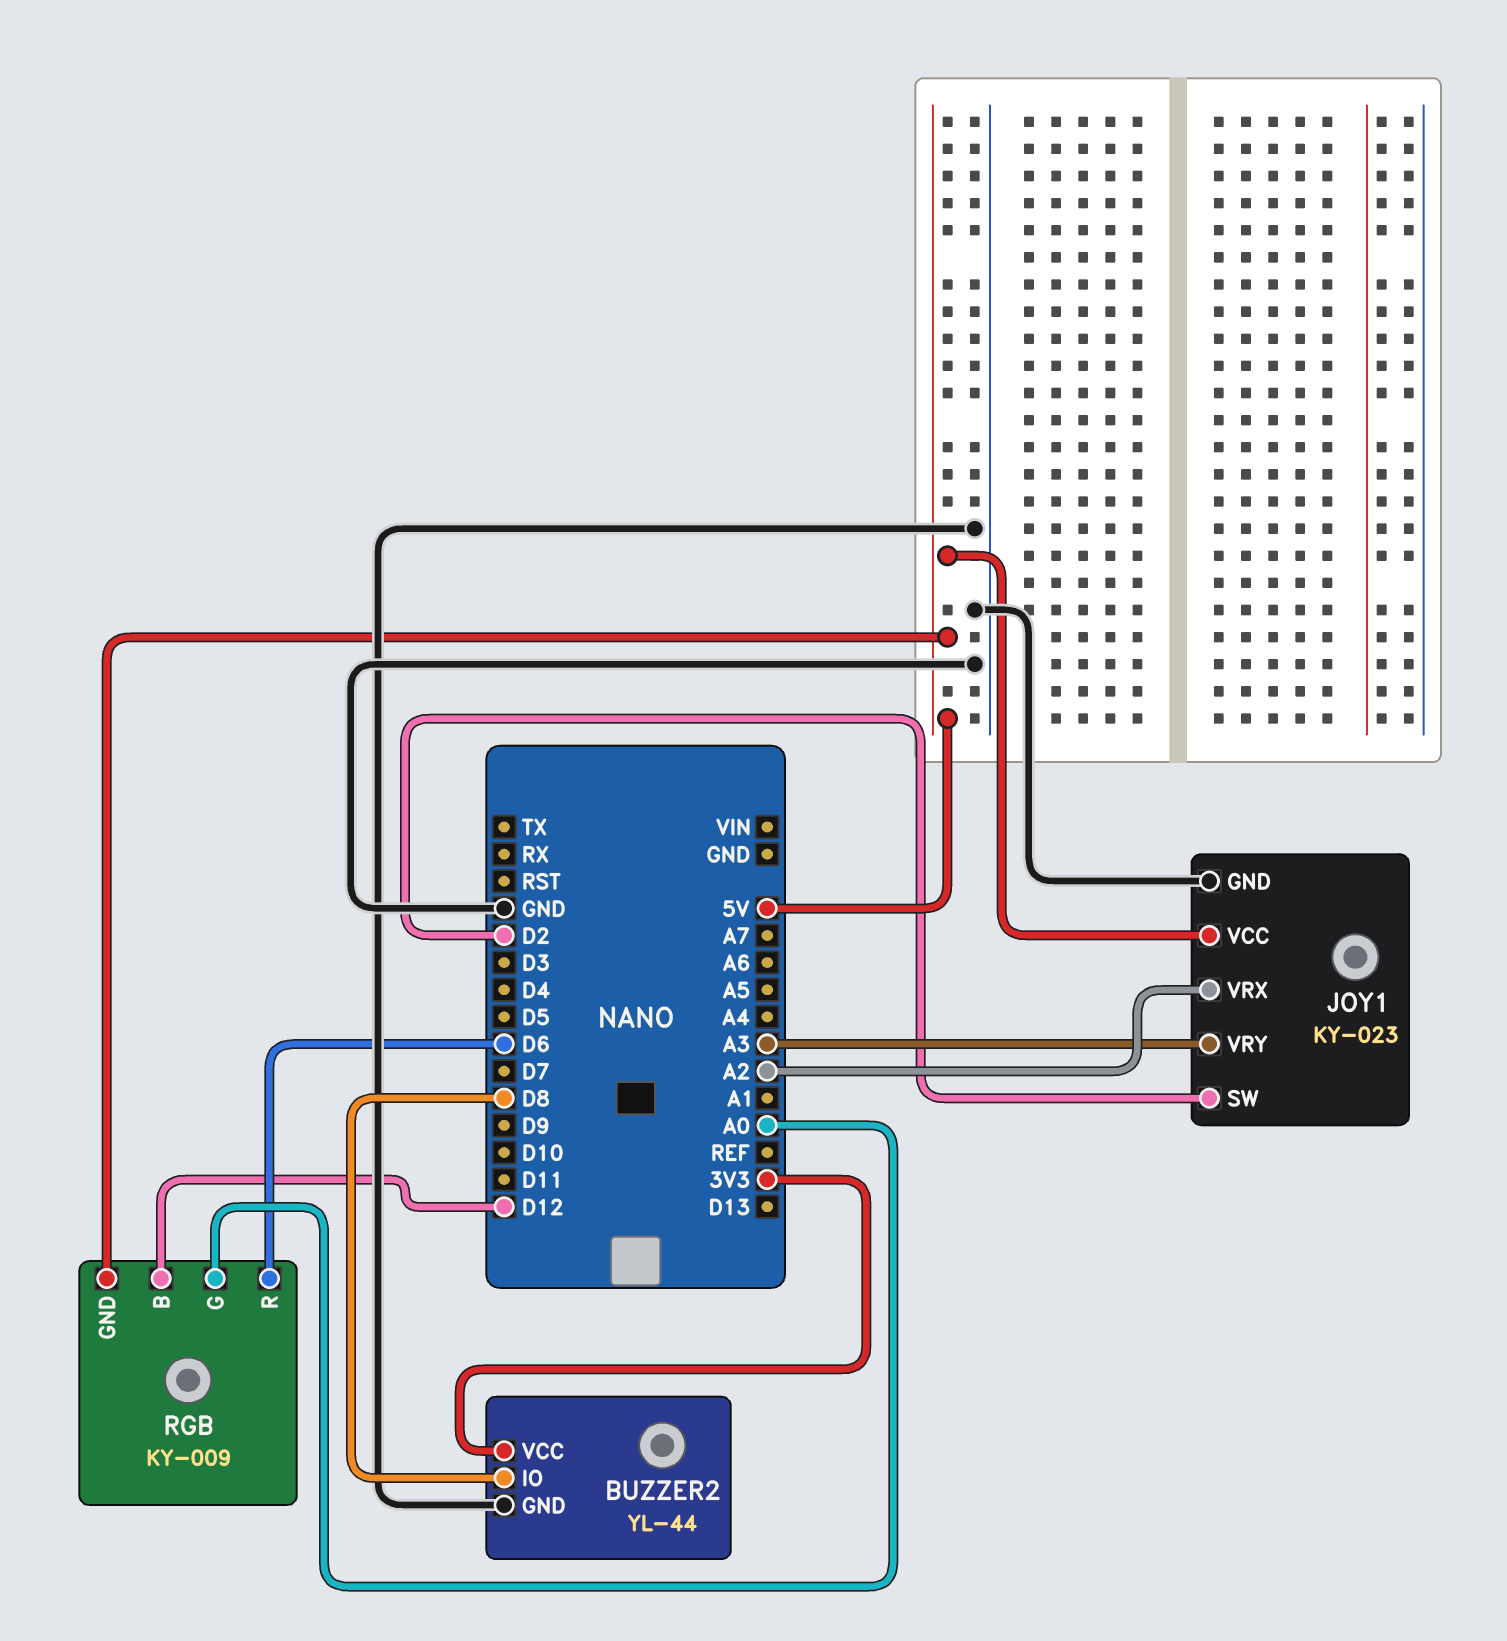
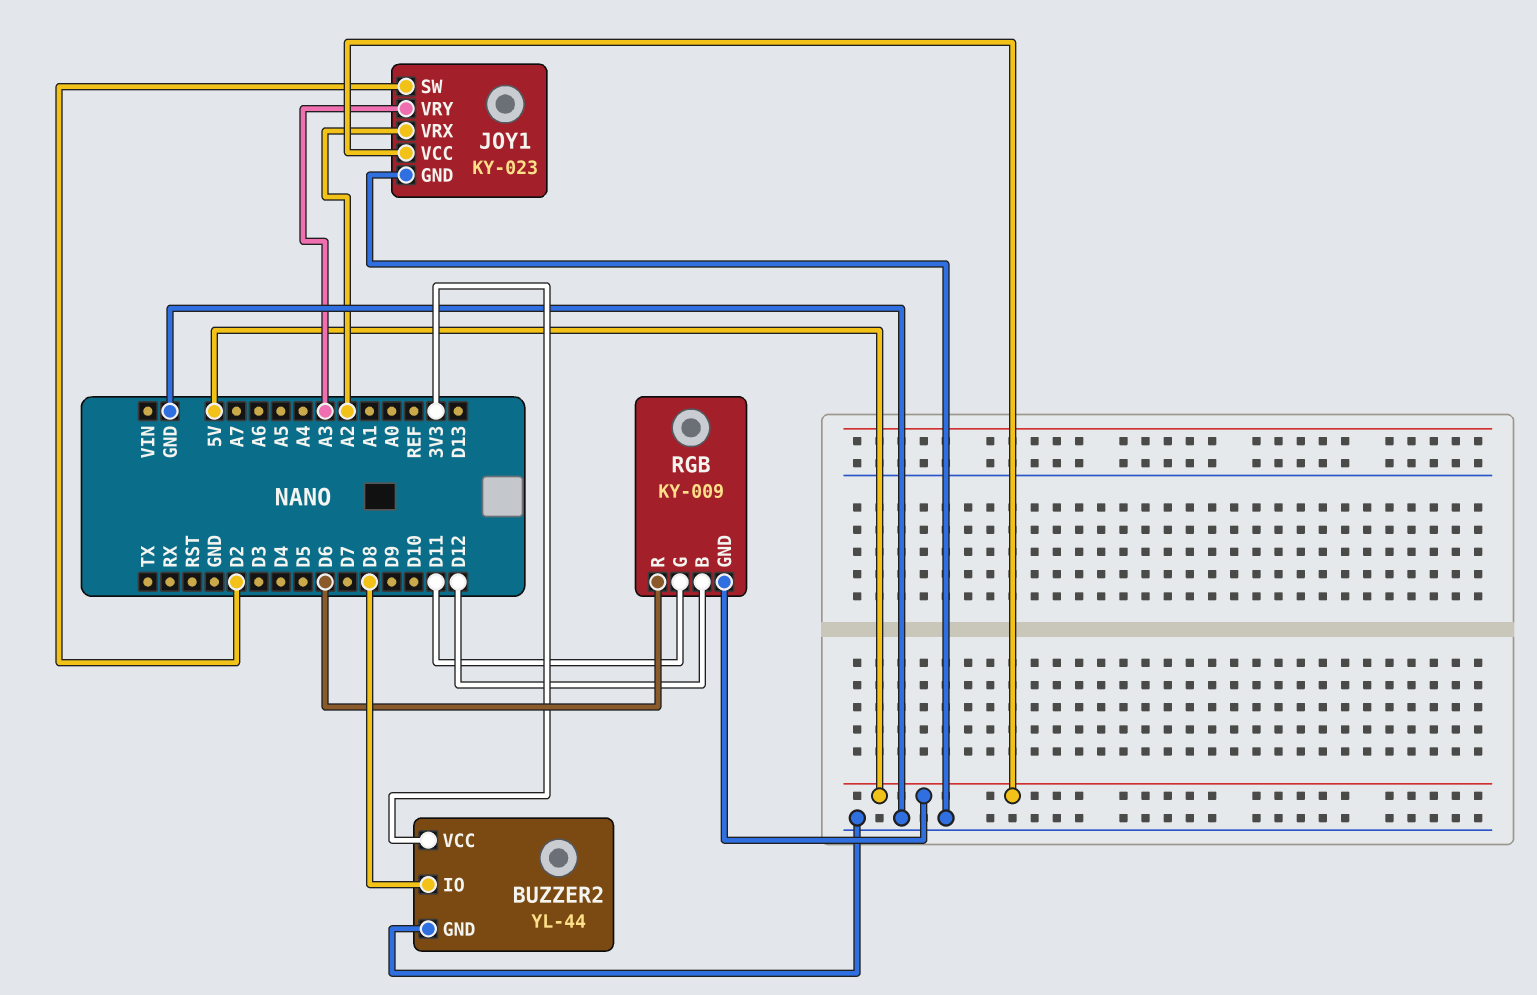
RGB pin G: A0 -> D11

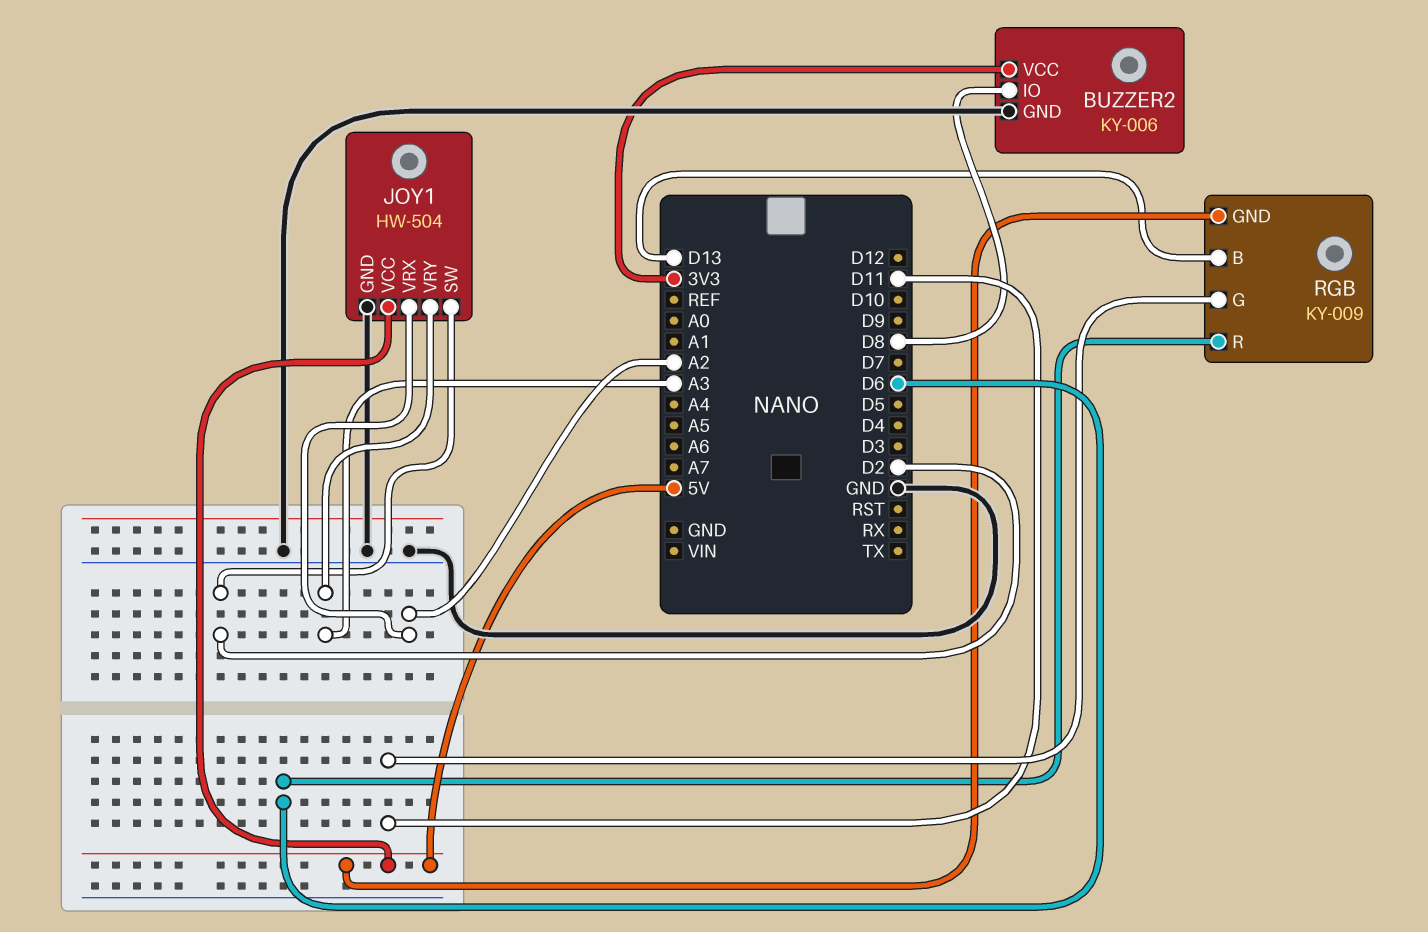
BUZZER2: YL-44 -> KY-006
JOY1: KY-023 -> HW-504
RGB pin B: D12 -> D13

